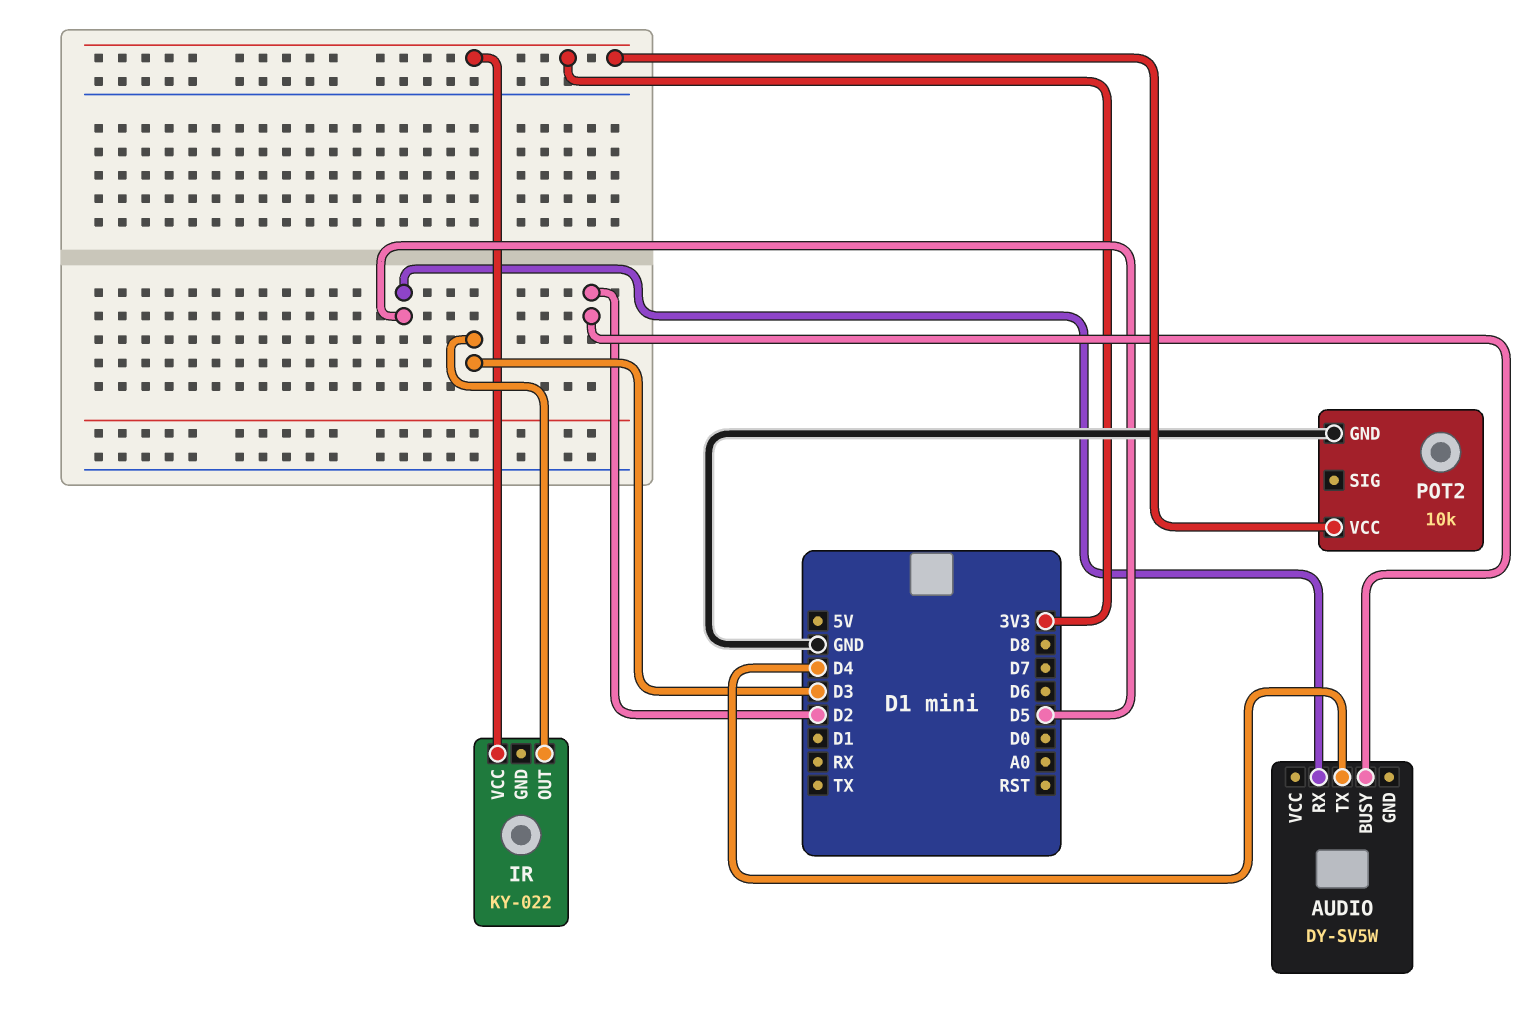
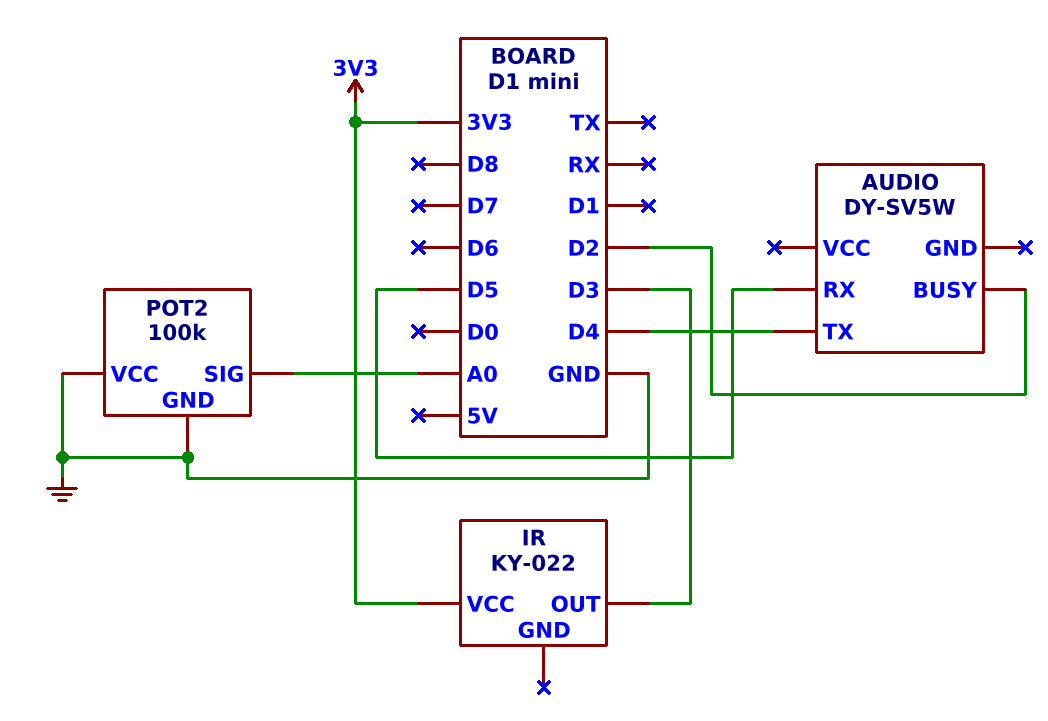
POT2: 10k -> 100k
POT2 pin SIG: none -> A0
POT2 pin VCC: 3V3 -> GND

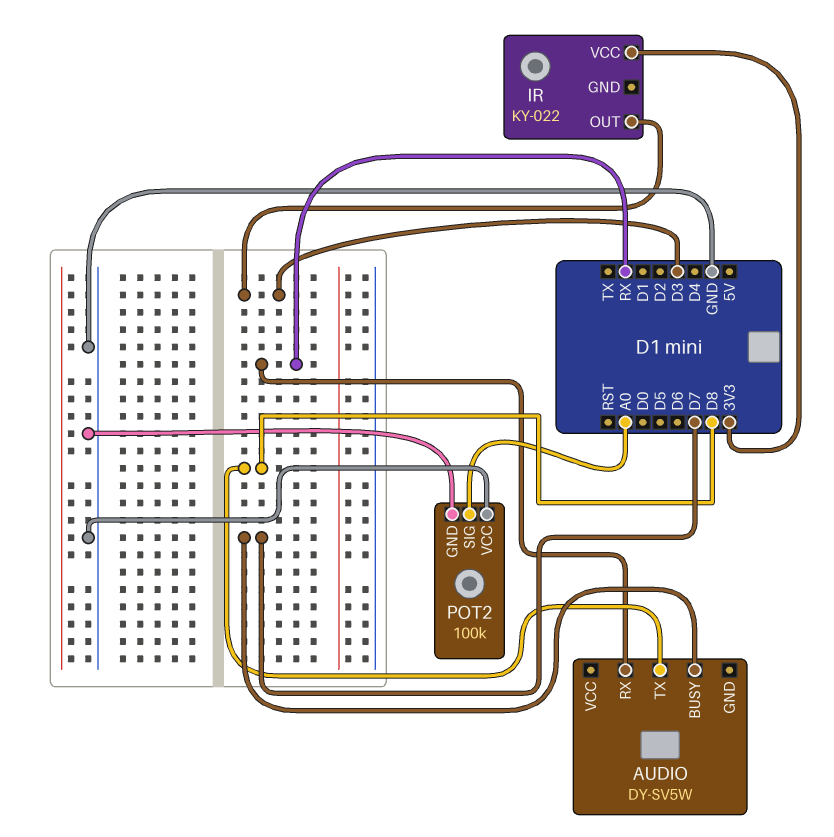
AUDIO pin BUSY: D2 -> D7
AUDIO pin RX: D5 -> RX
AUDIO pin TX: D4 -> D8

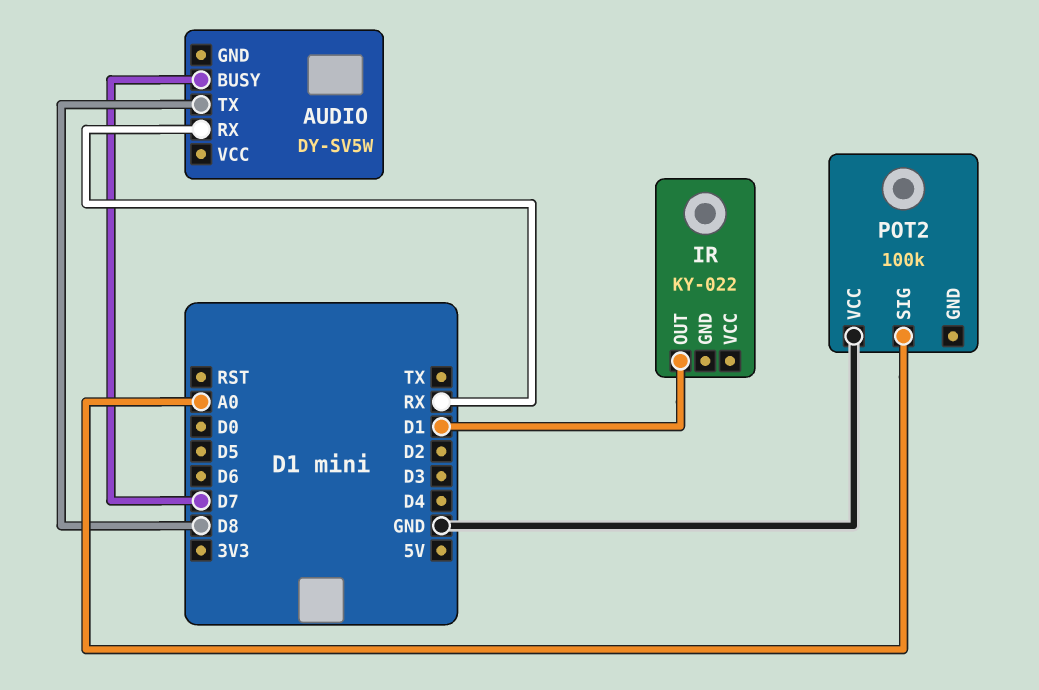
IR pin OUT: D3 -> D1
IR pin VCC: 3V3 -> none
POT2 pin GND: GND -> none

